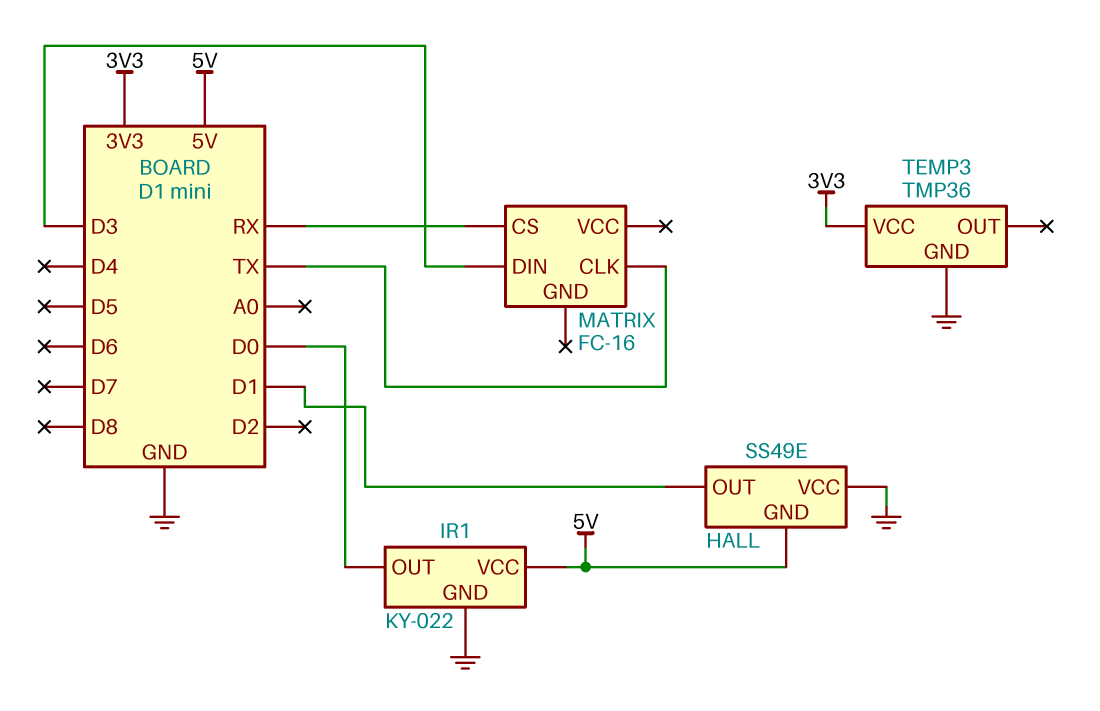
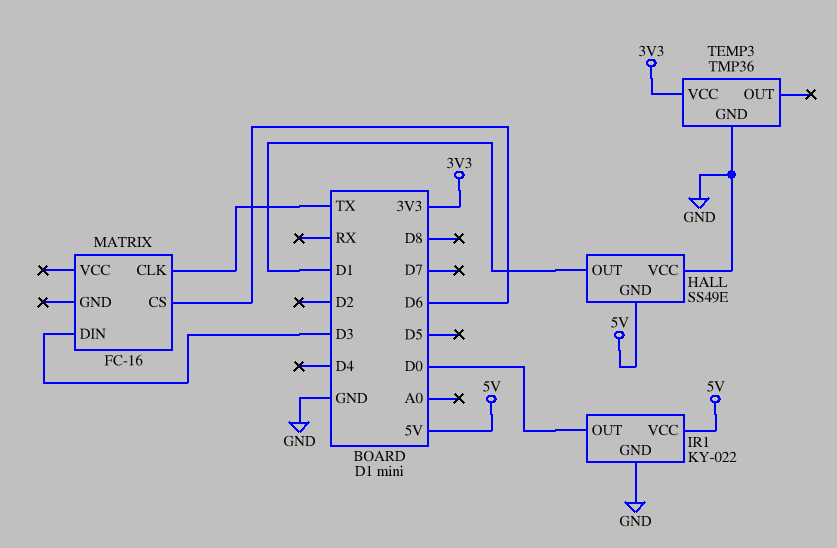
MATRIX pin CS: RX -> D6

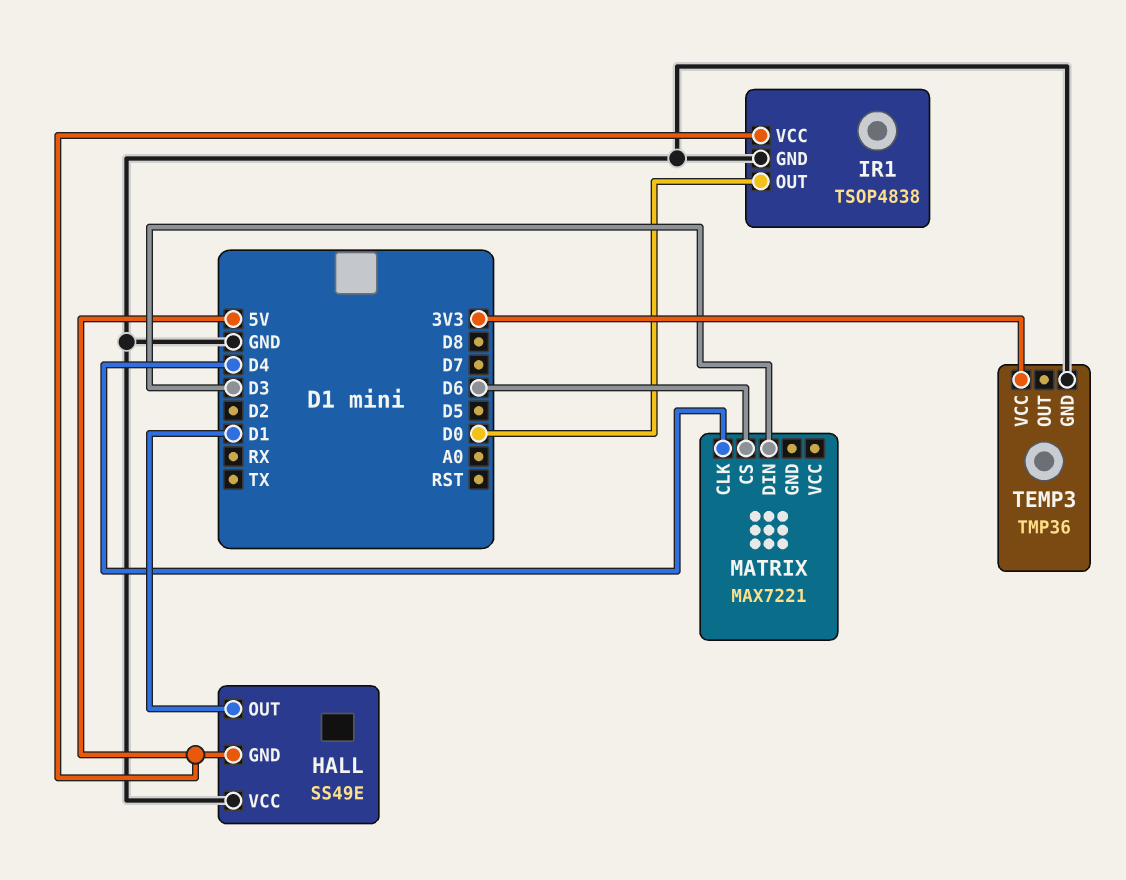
IR1: KY-022 -> TSOP4838
MATRIX: FC-16 -> MAX7221
MATRIX pin CLK: TX -> D4

